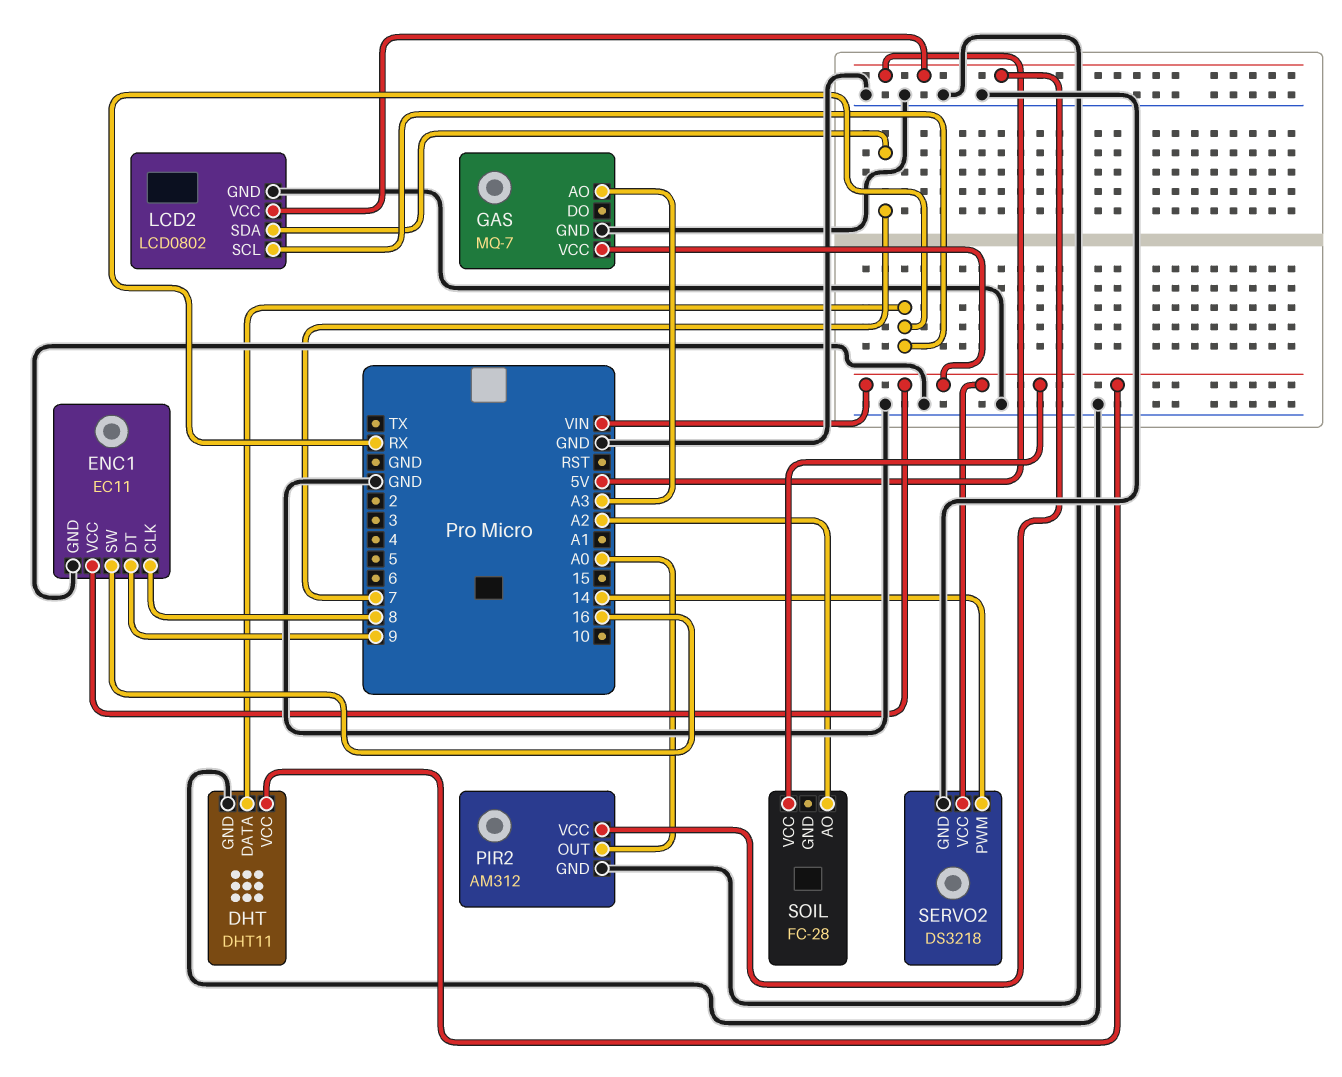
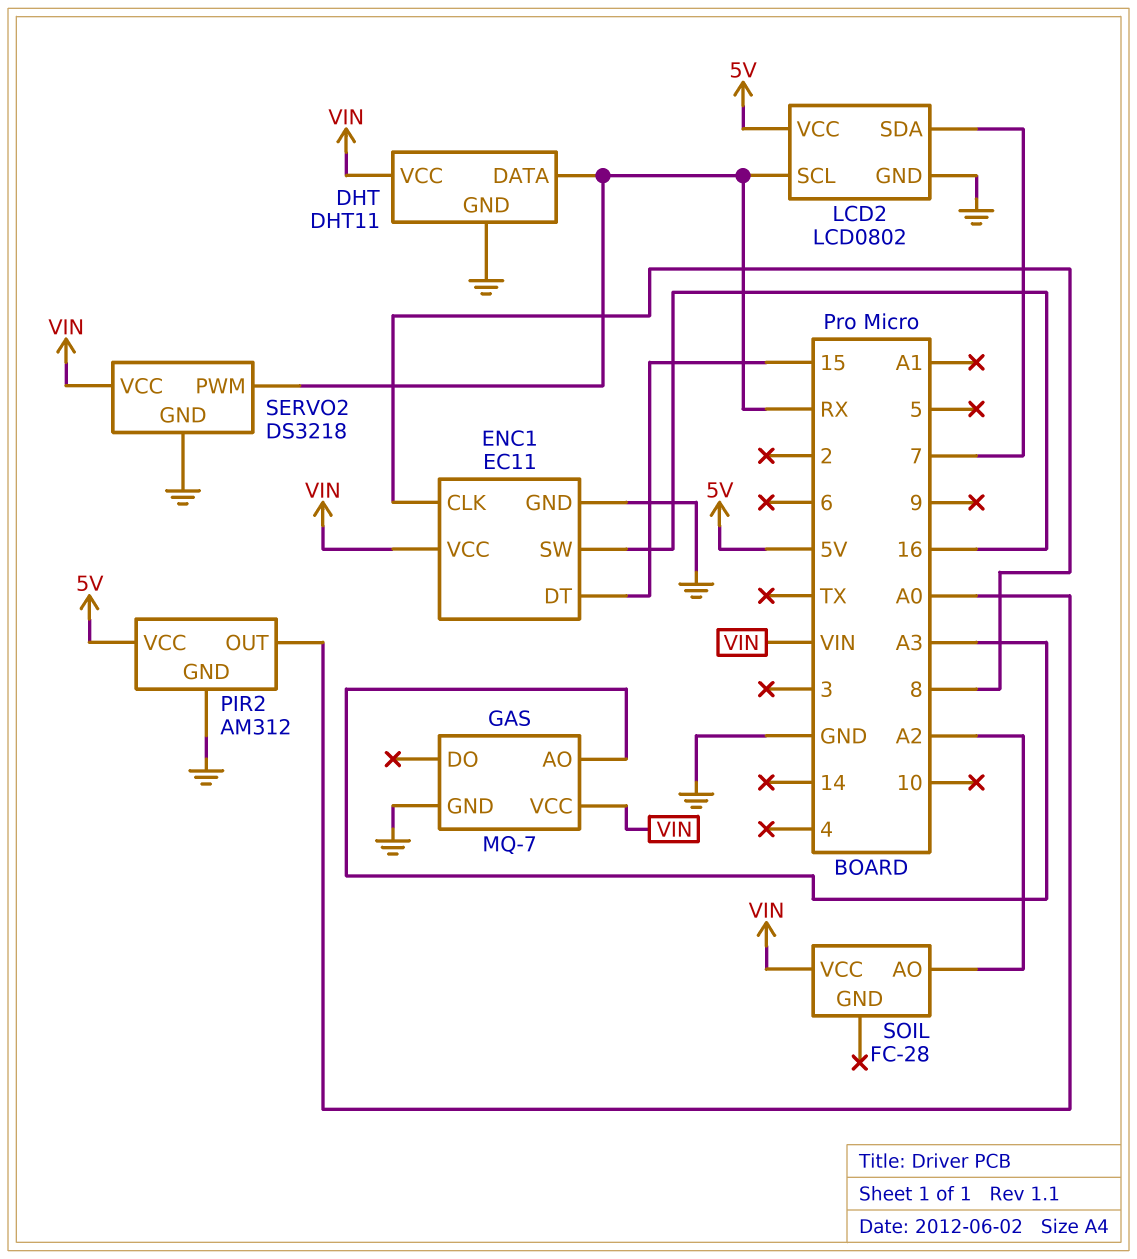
ENC1 pin DT: 9 -> 15
SERVO2 pin PWM: 14 -> RX

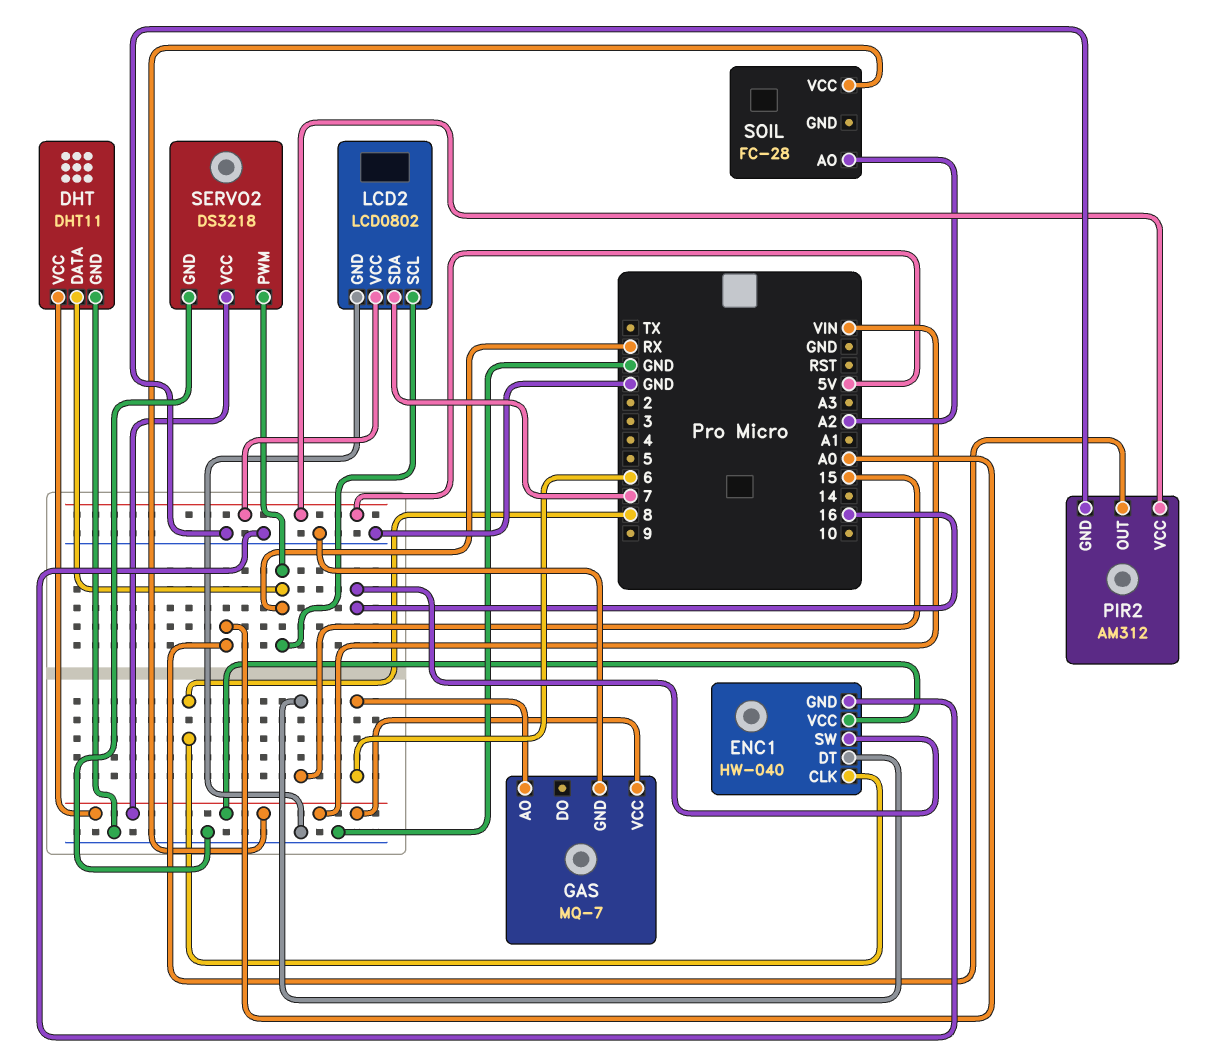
ENC1: EC11 -> HW-040
GAS pin AO: A3 -> 6

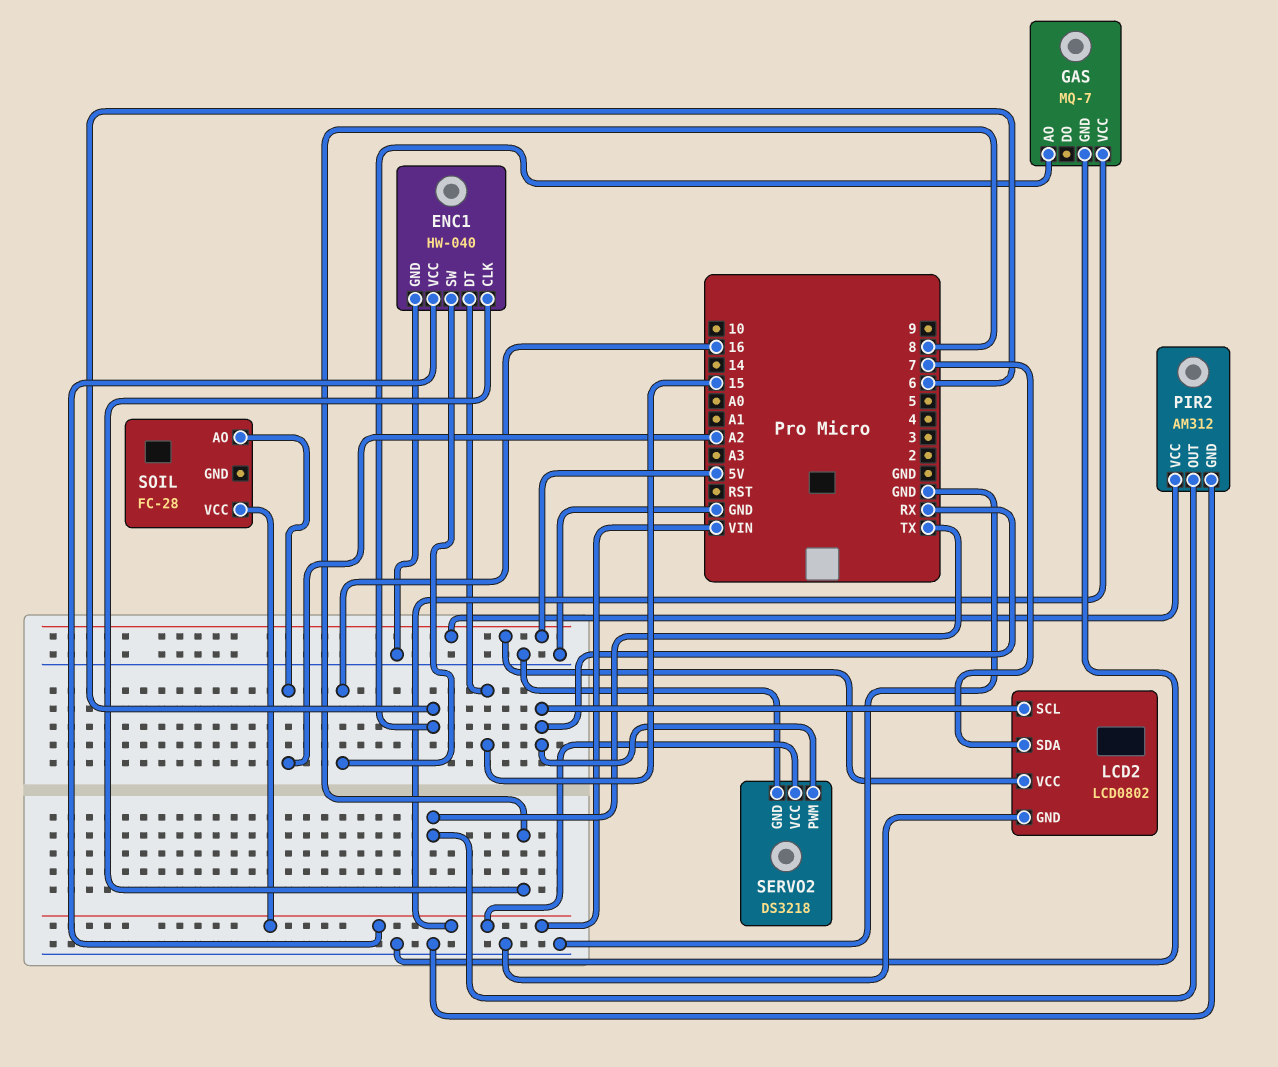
DHT: DHT11 -> none
DHT pin DATA: RX -> none
DHT pin GND: GND -> none
DHT pin VCC: VIN -> none
PIR2 pin OUT: A0 -> TX

